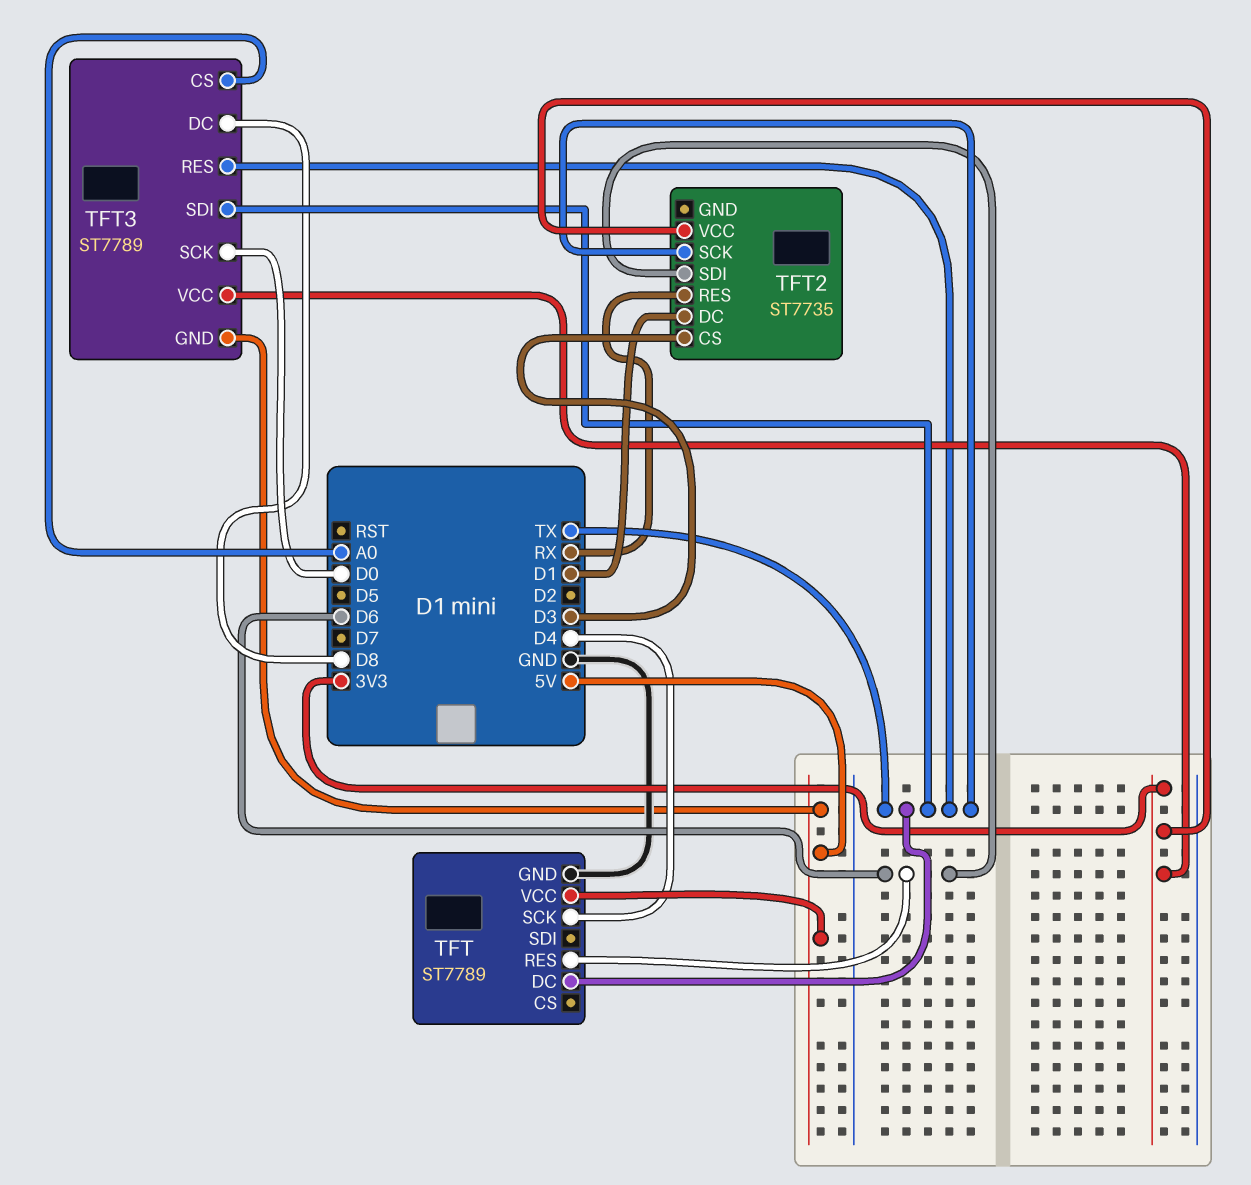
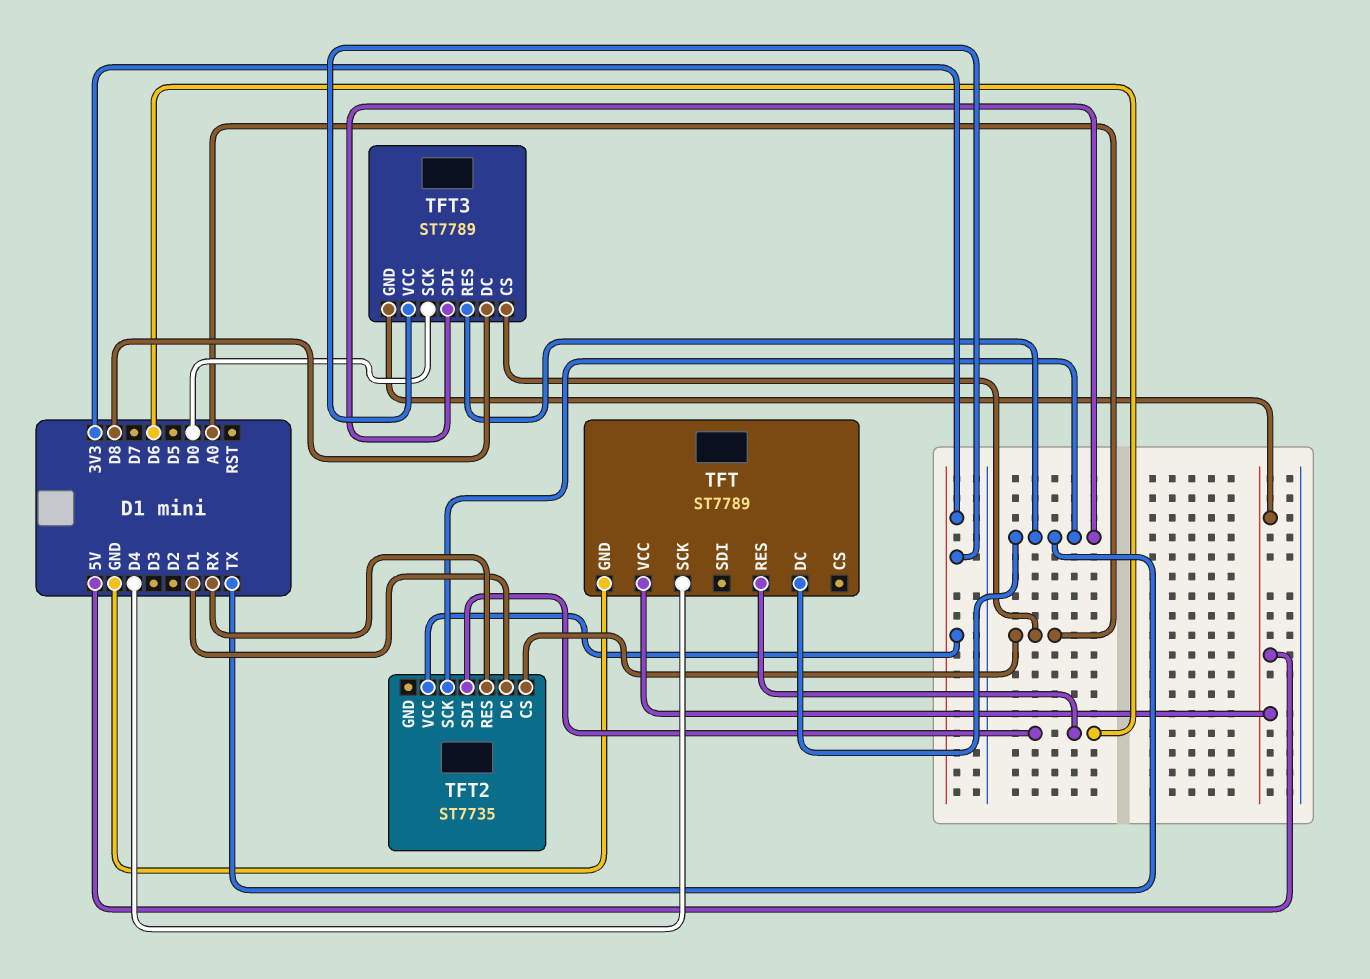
TFT2 pin CS: D3 -> A0

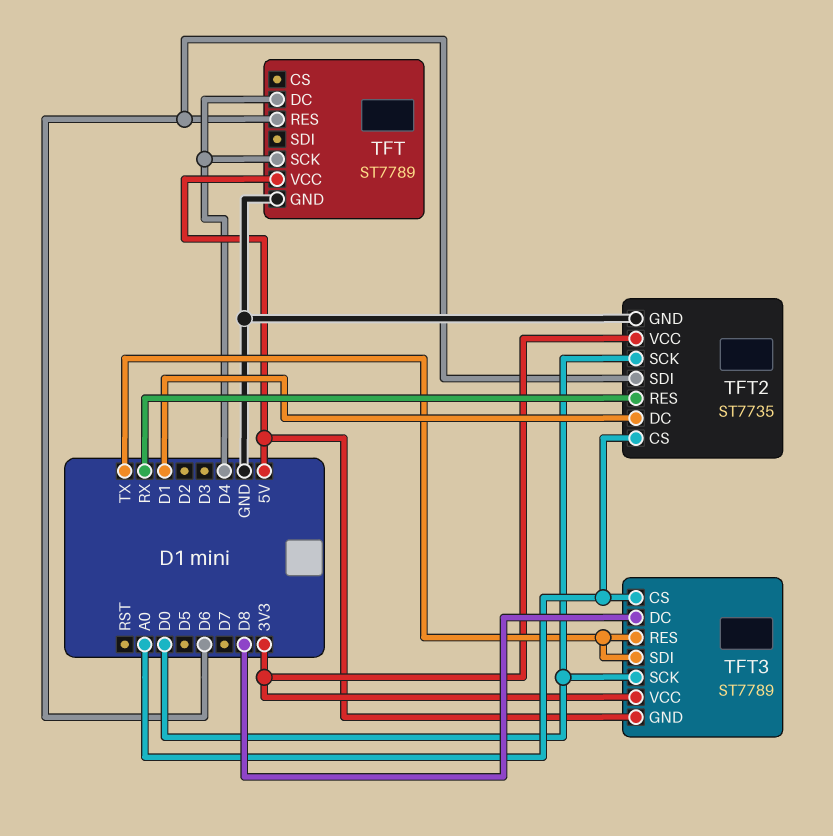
TFT pin DC: TX -> D4
TFT2 pin GND: none -> GND
TFT2 pin SCK: TX -> D0

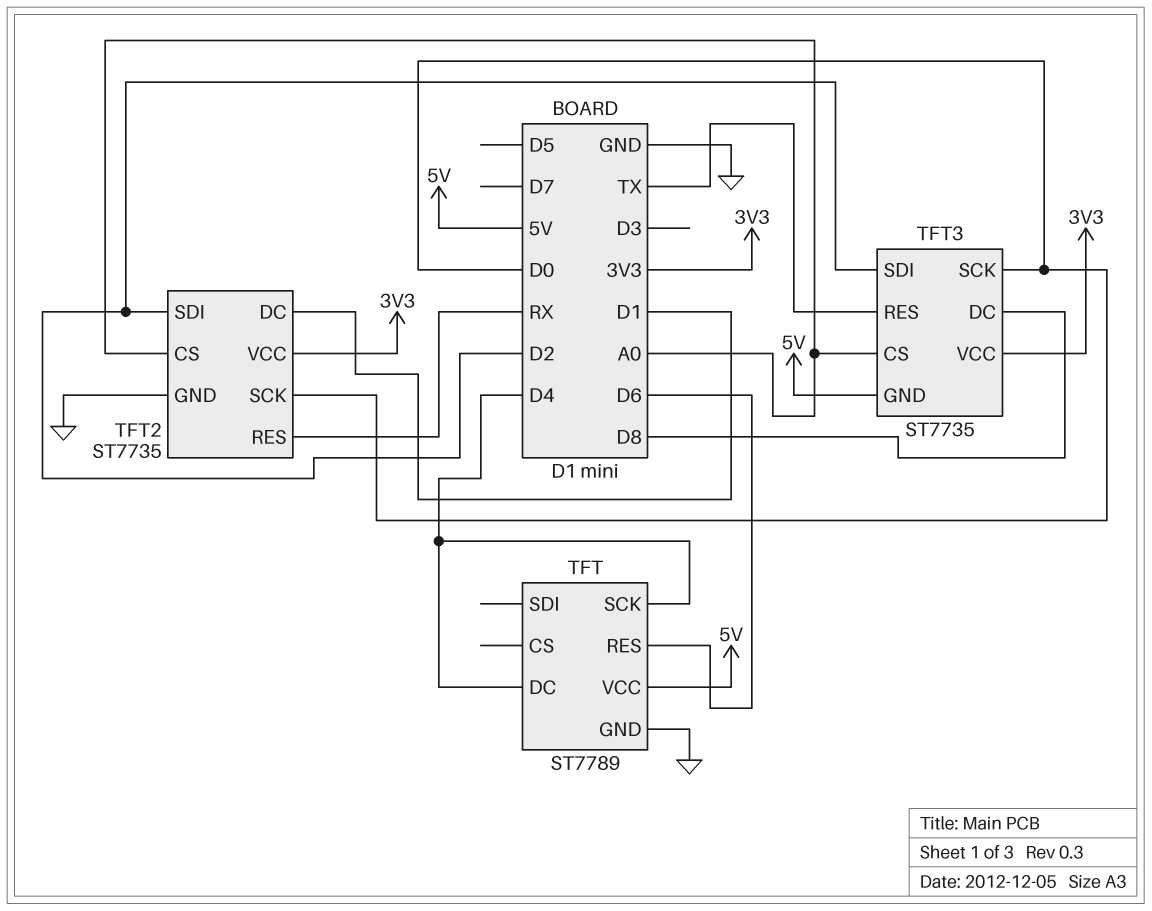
TFT2 pin SDI: D6 -> D2
TFT3: ST7789 -> ST7735
TFT3 pin SDI: TX -> D2

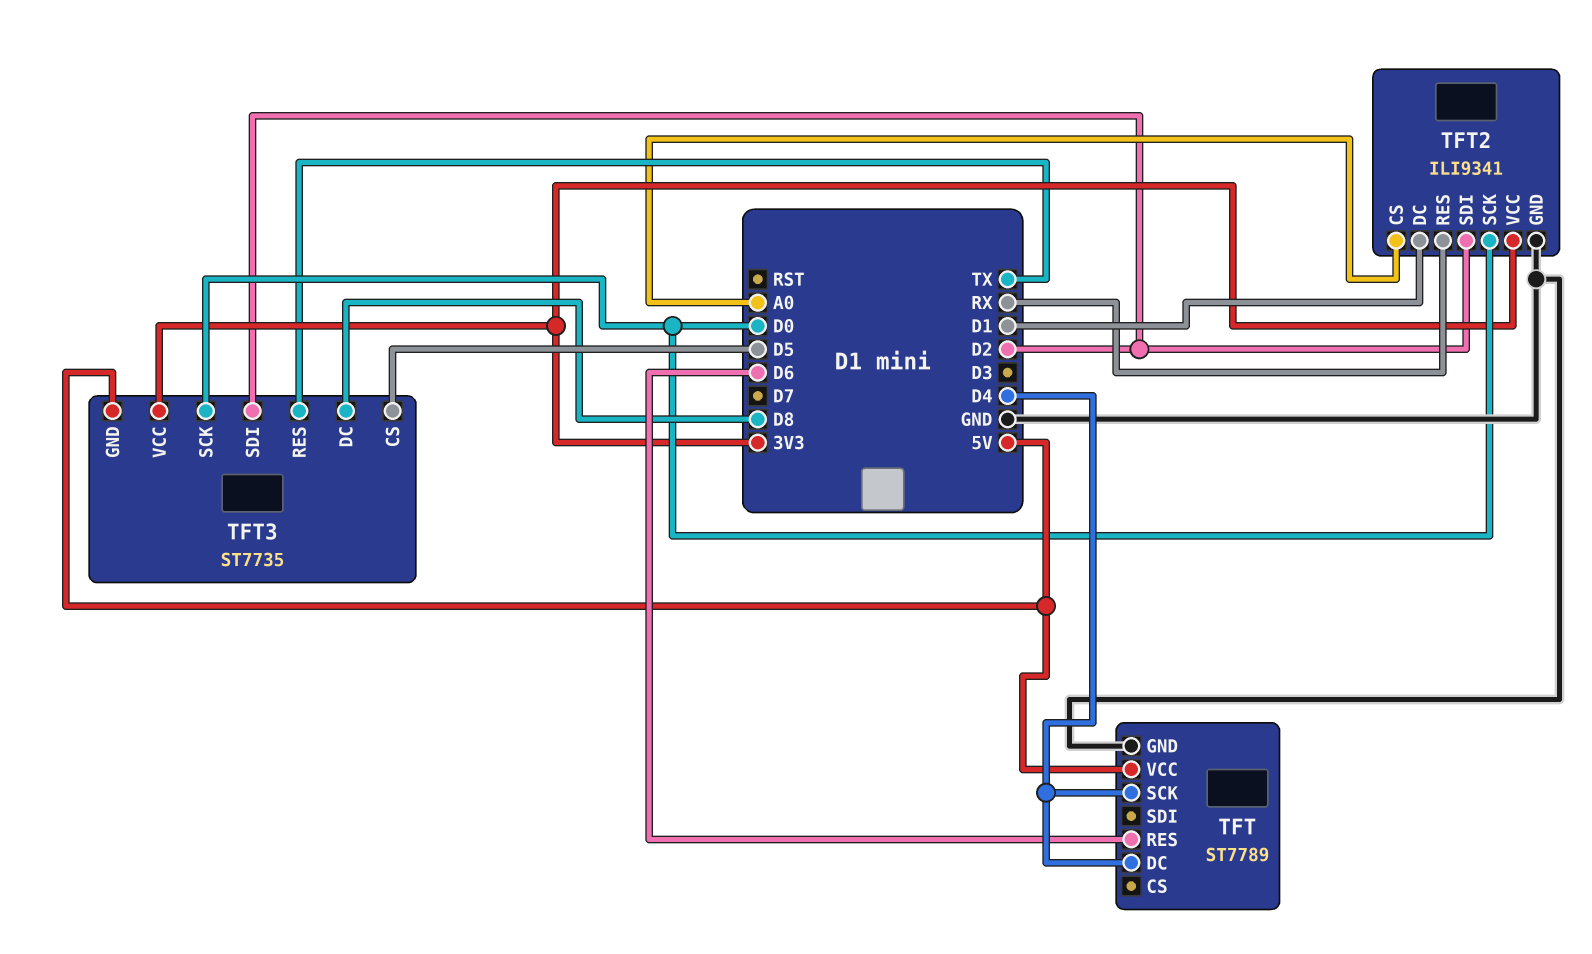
TFT2: ST7735 -> ILI9341
TFT3 pin CS: A0 -> D5

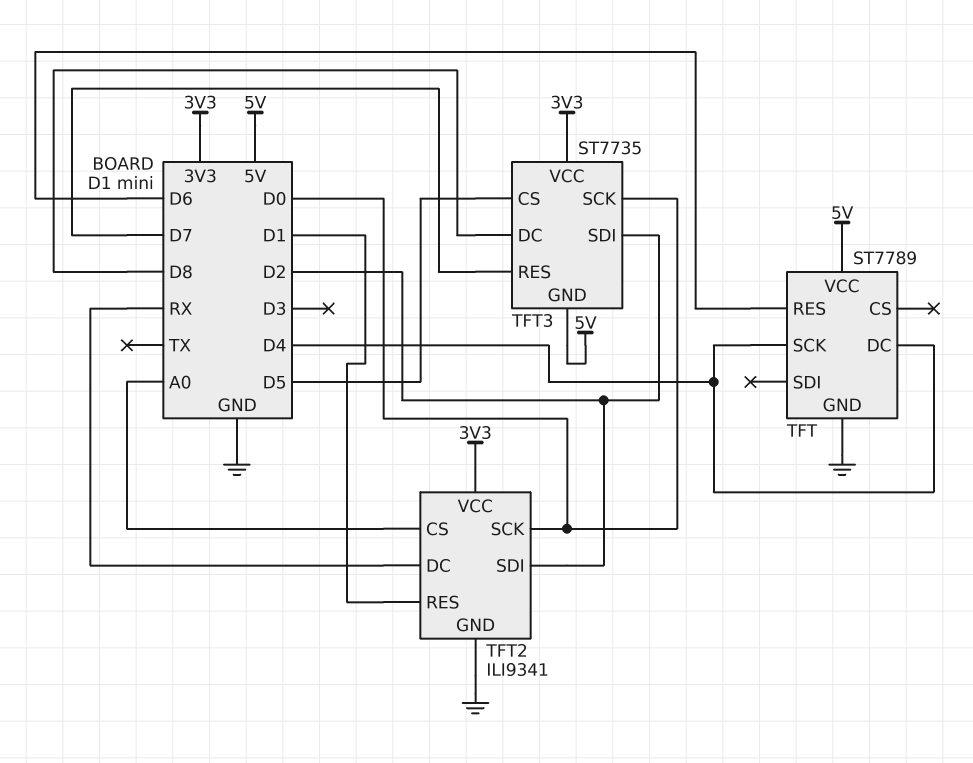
TFT2 pin DC: D1 -> RX
TFT2 pin RES: RX -> D1
TFT3 pin RES: TX -> D7

